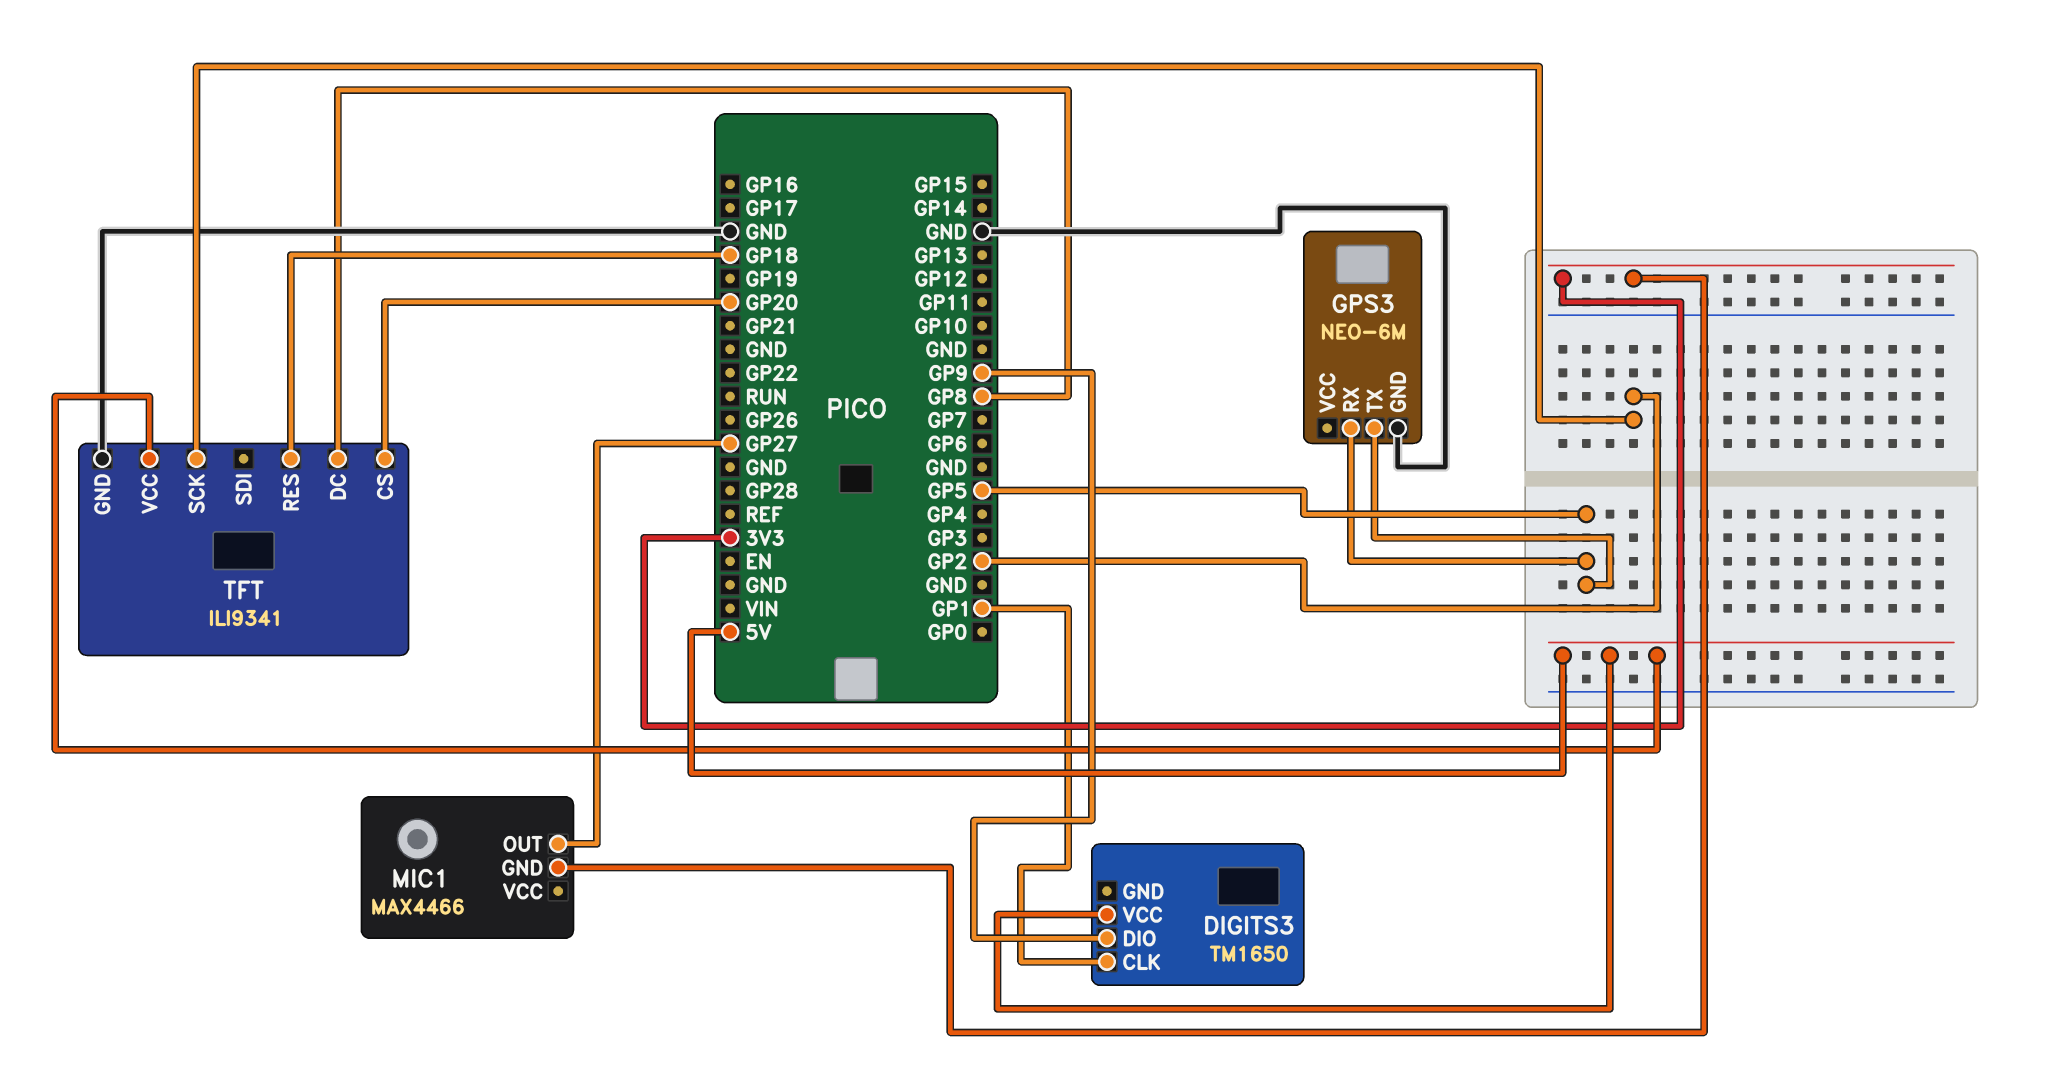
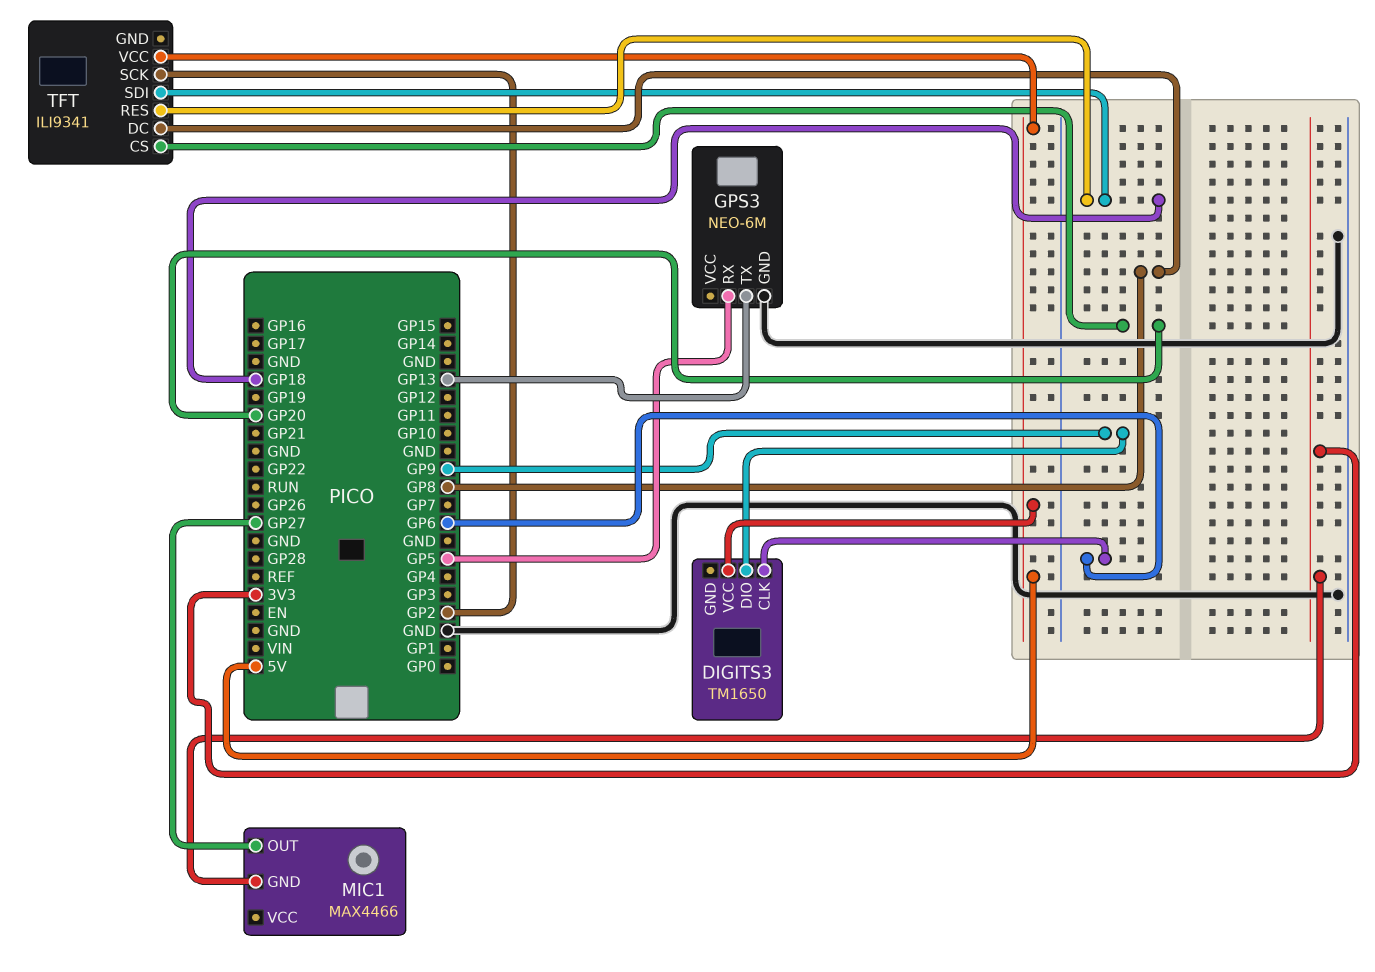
DIGITS3 pin CLK: GP1 -> GP6
GPS3 pin TX: GP5 -> GP13
TFT pin GND: GND -> none
TFT pin SDI: none -> GP18

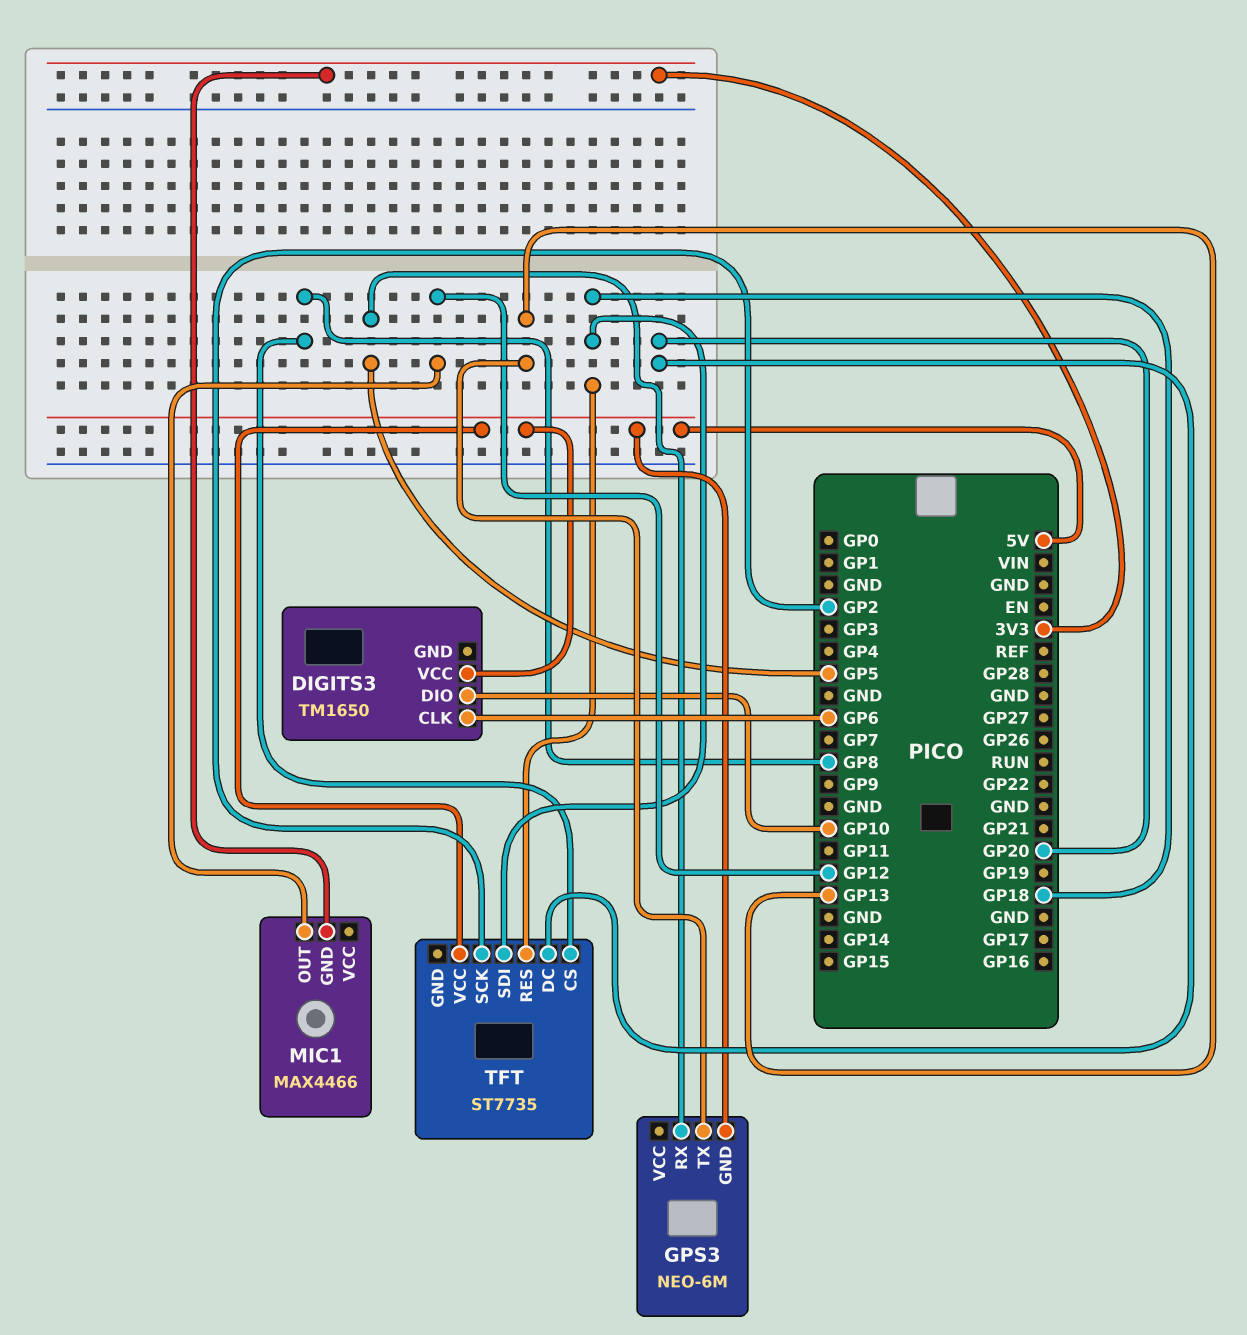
DIGITS3 pin DIO: GP9 -> GP10
GPS3 pin GND: GND -> 5V
MIC1 pin OUT: GP27 -> GP12
TFT: ILI9341 -> ST7735
TFT pin CS: GP20 -> GP8
TFT pin DC: GP8 -> GP20

